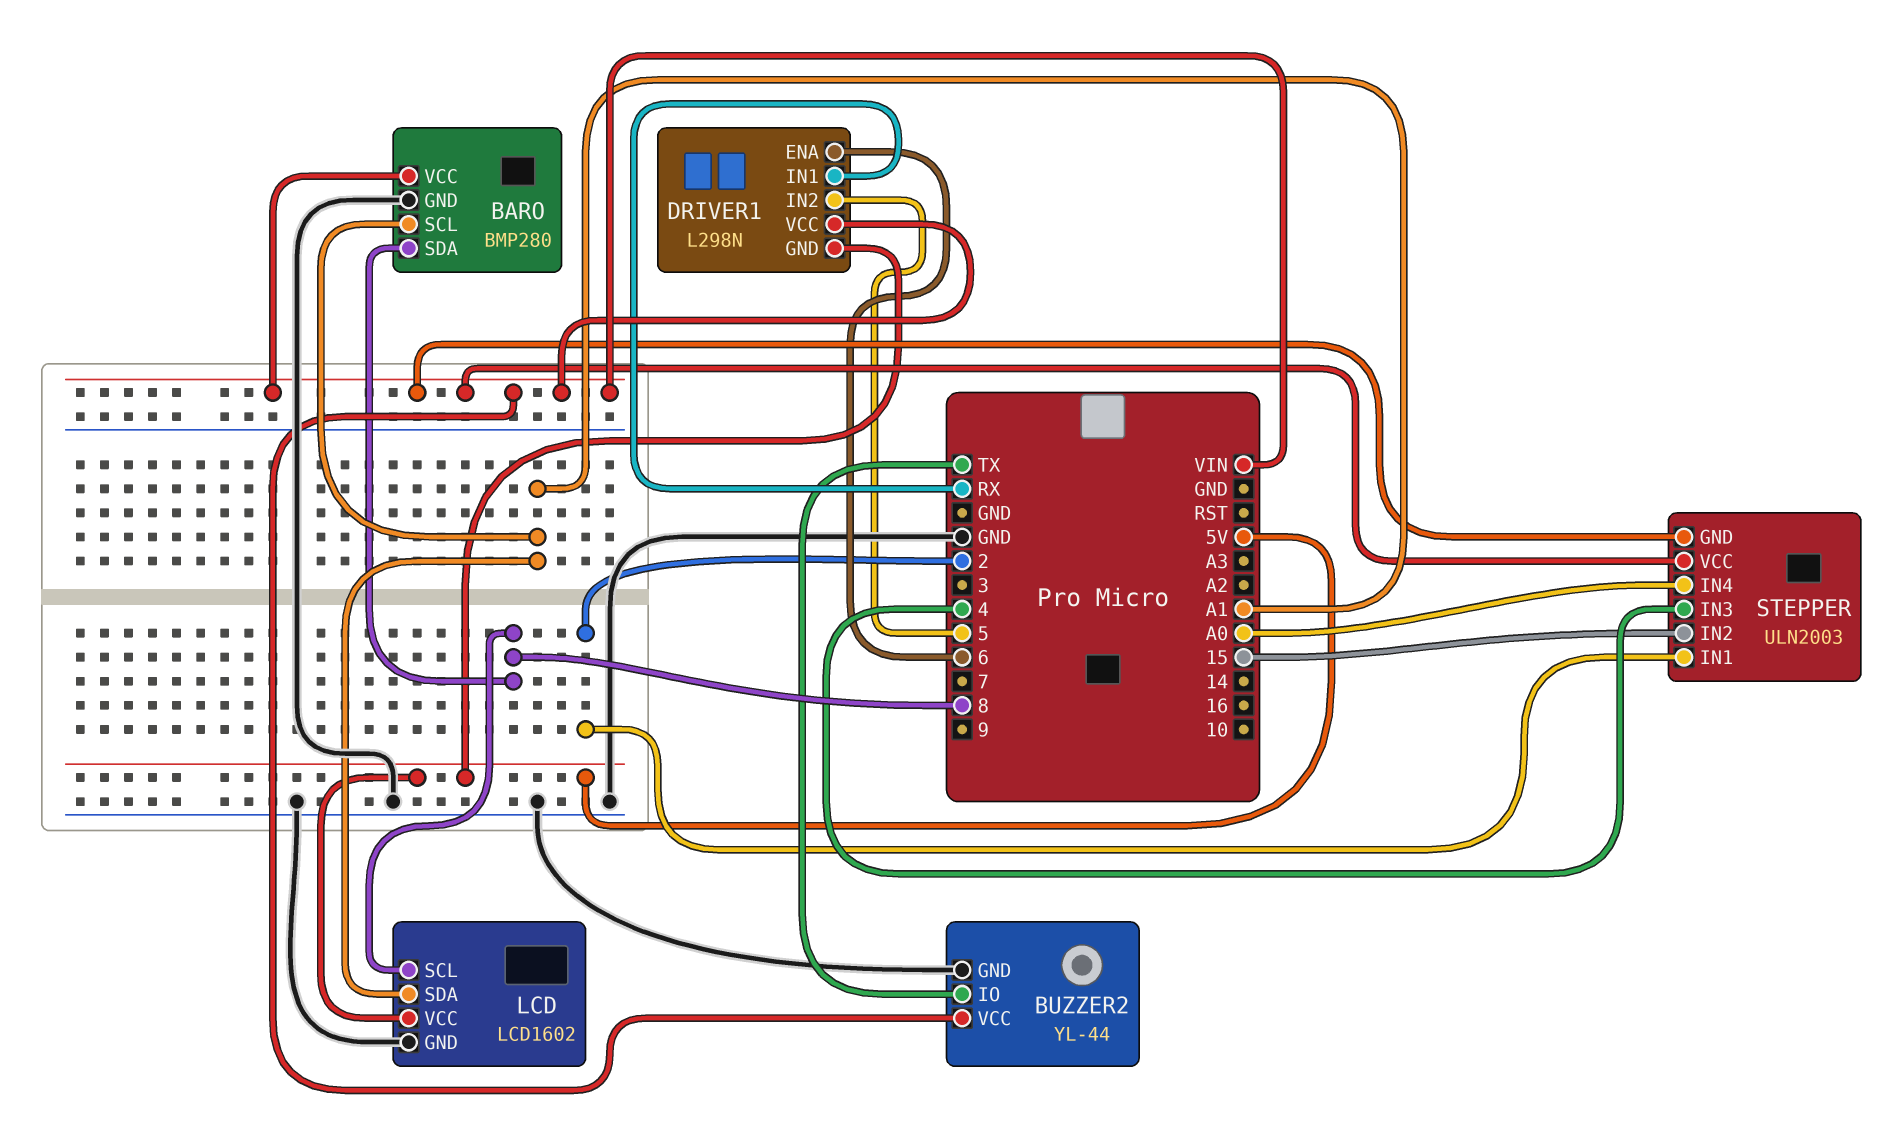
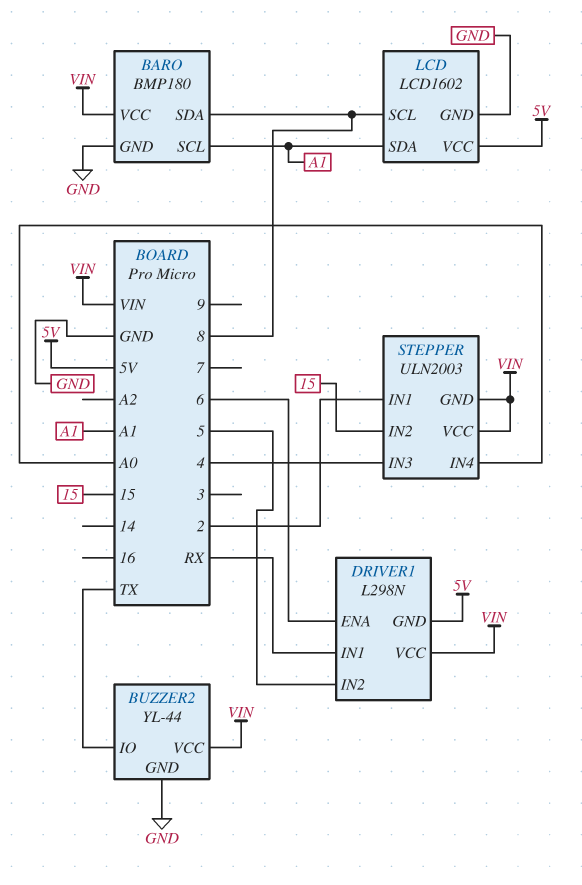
BARO: BMP280 -> BMP180

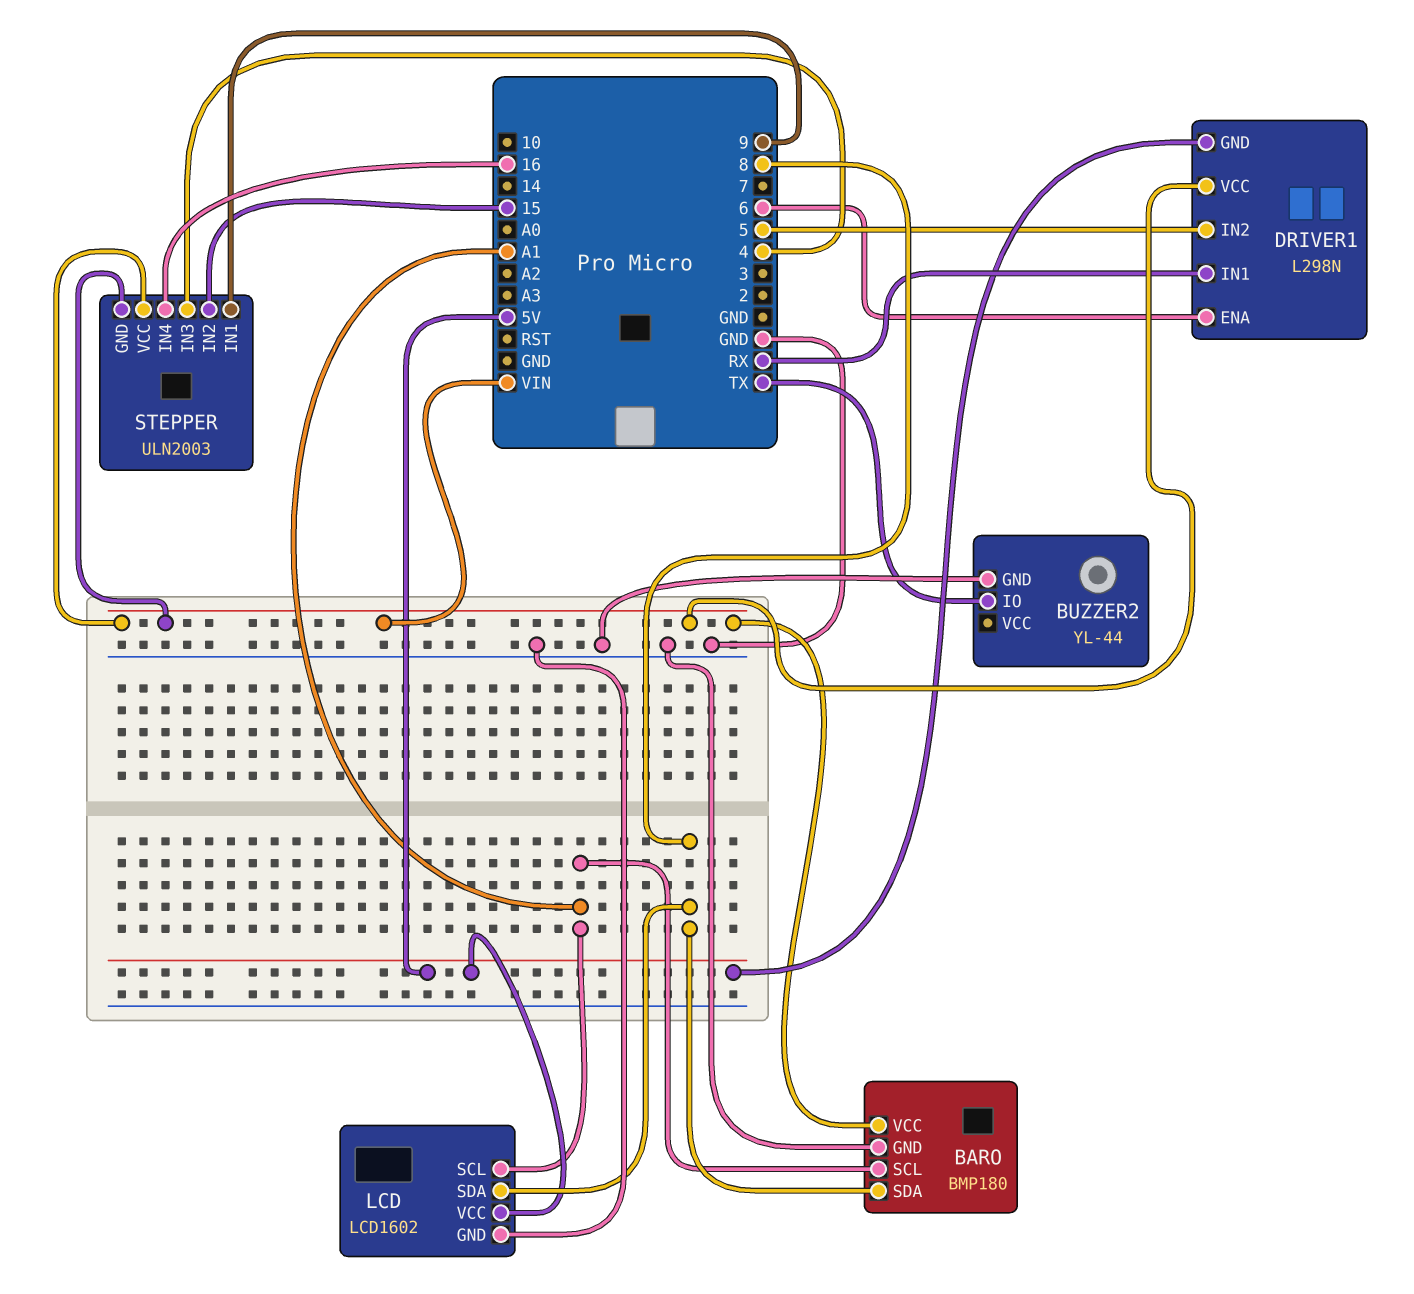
BUZZER2 pin VCC: VIN -> none
LCD pin SCL: 8 -> A1
LCD pin SDA: A1 -> 8
STEPPER pin IN1: 2 -> 9
STEPPER pin IN4: A0 -> 16

